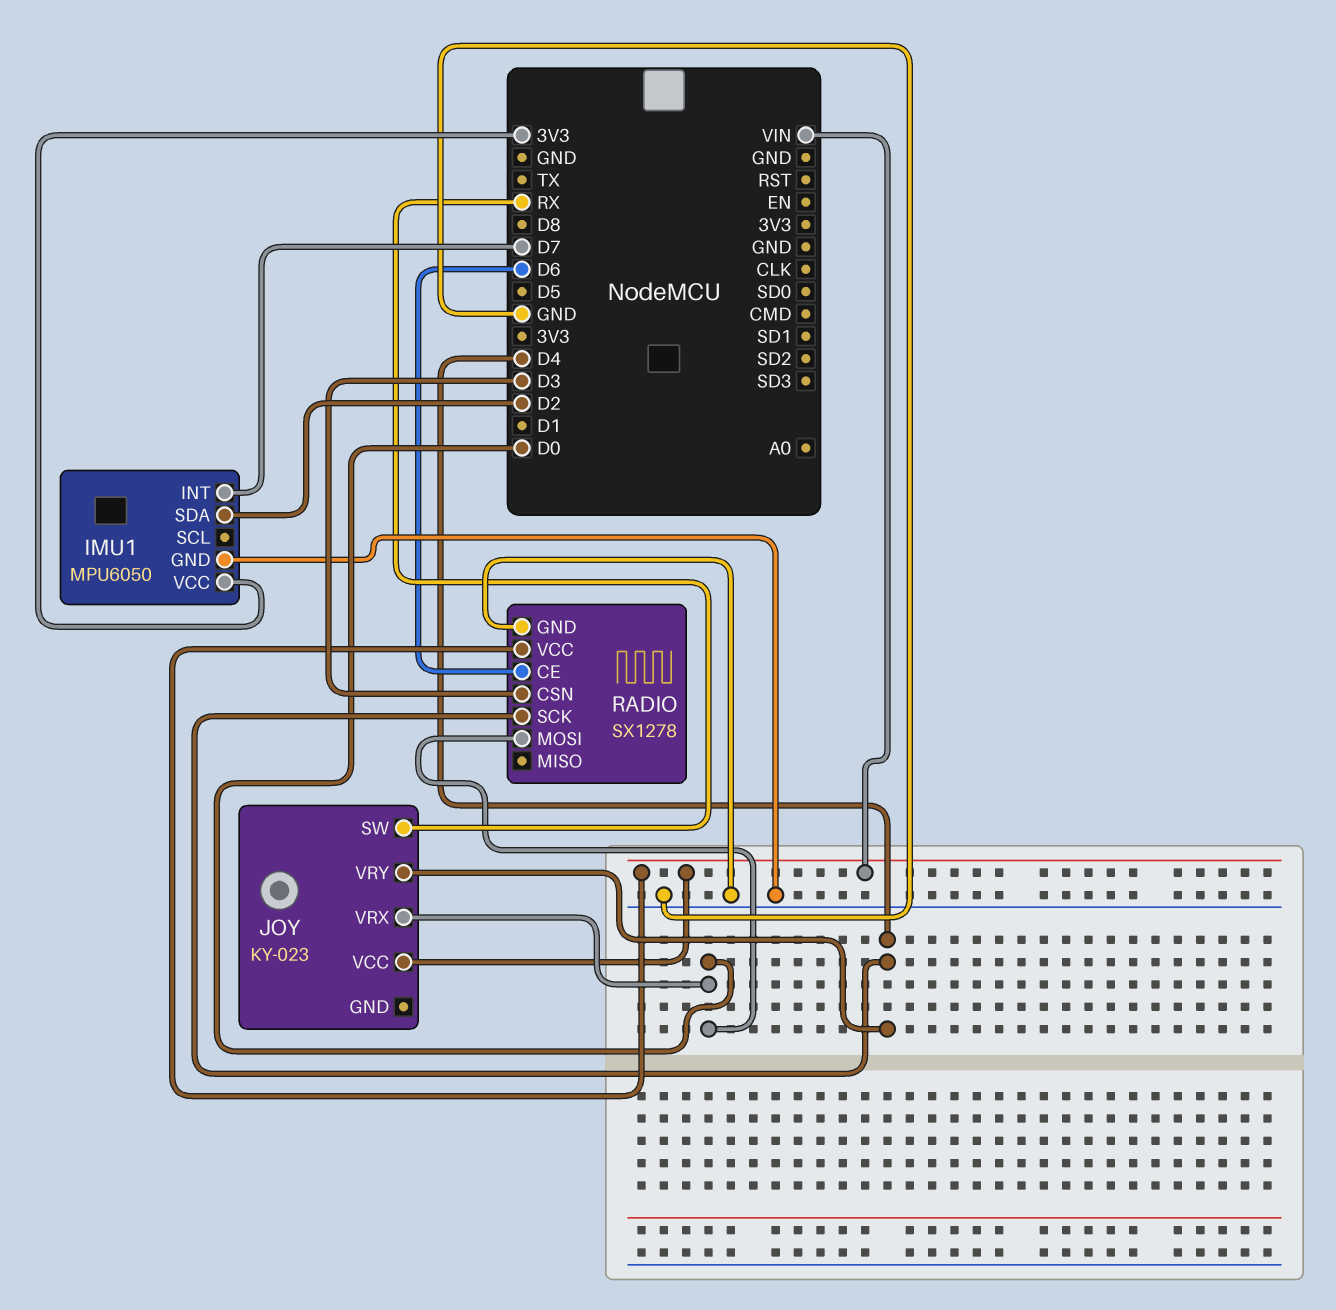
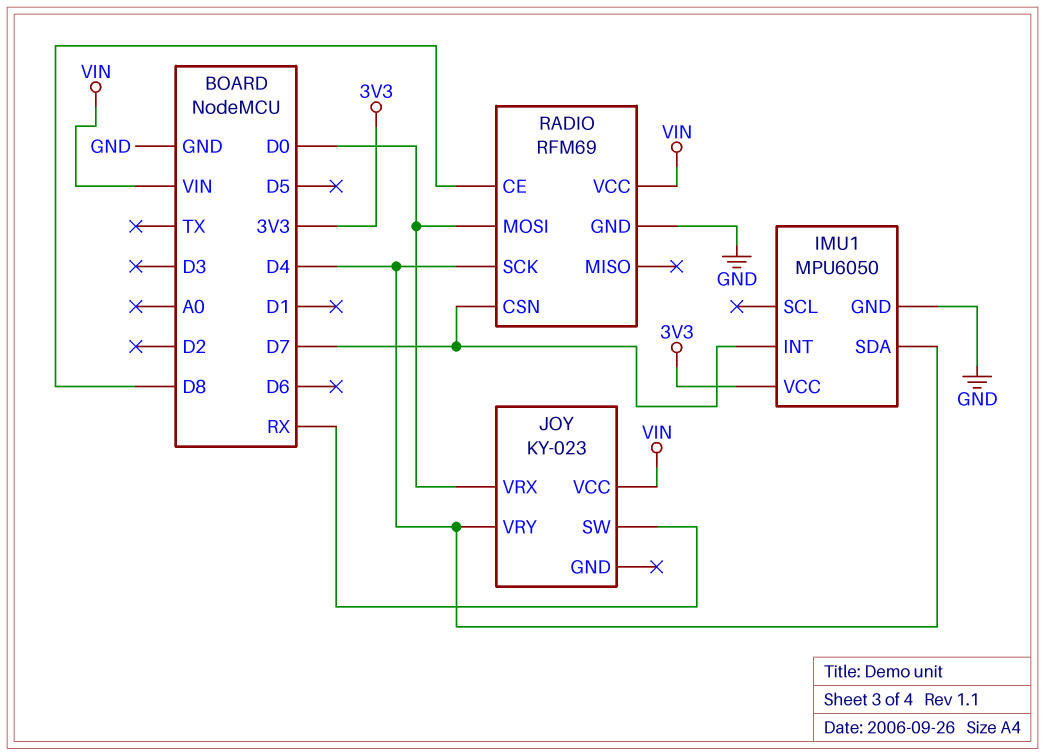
IMU1 pin SDA: D2 -> D4
RADIO: SX1278 -> RFM69
RADIO pin CE: D6 -> D8
RADIO pin CSN: D3 -> D7

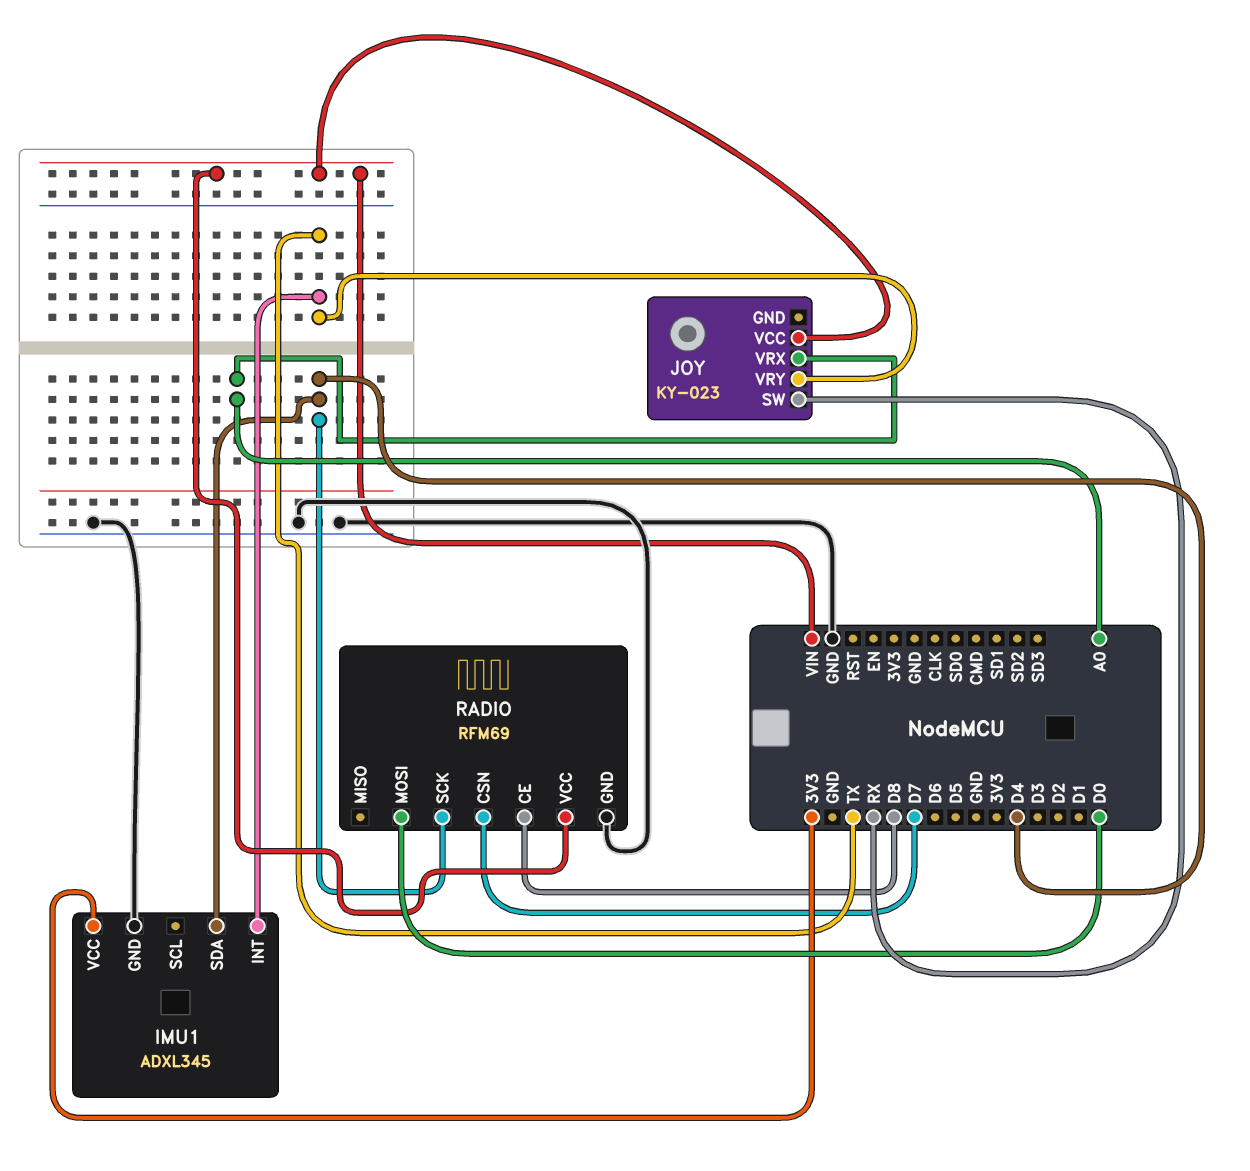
IMU1: MPU6050 -> ADXL345
IMU1 pin INT: D7 -> TX
JOY pin VRX: D0 -> A0
JOY pin VRY: D4 -> TX

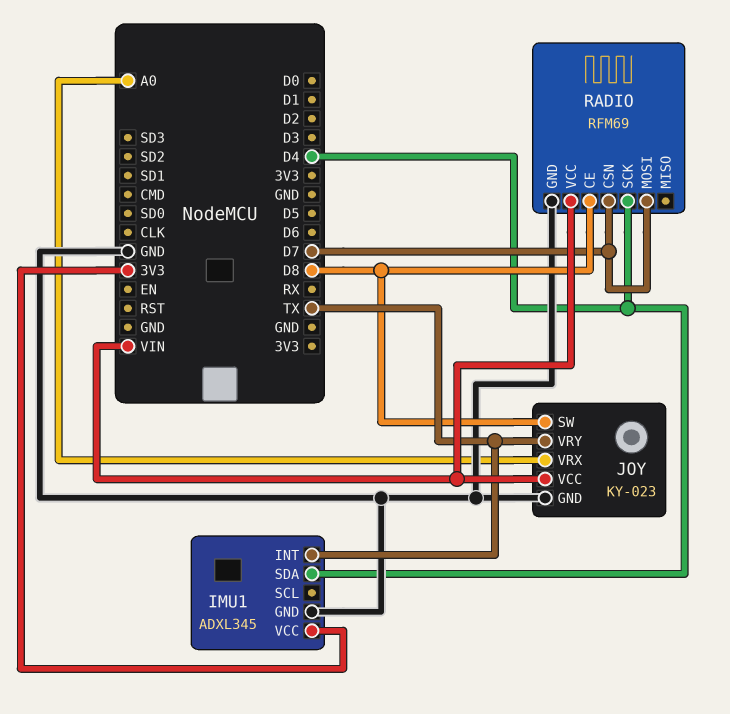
JOY pin GND: none -> GND
JOY pin SW: RX -> D8
RADIO pin MOSI: D0 -> D7

